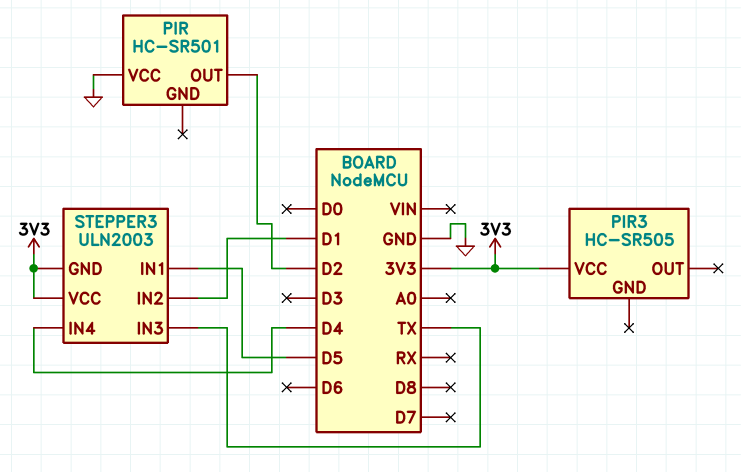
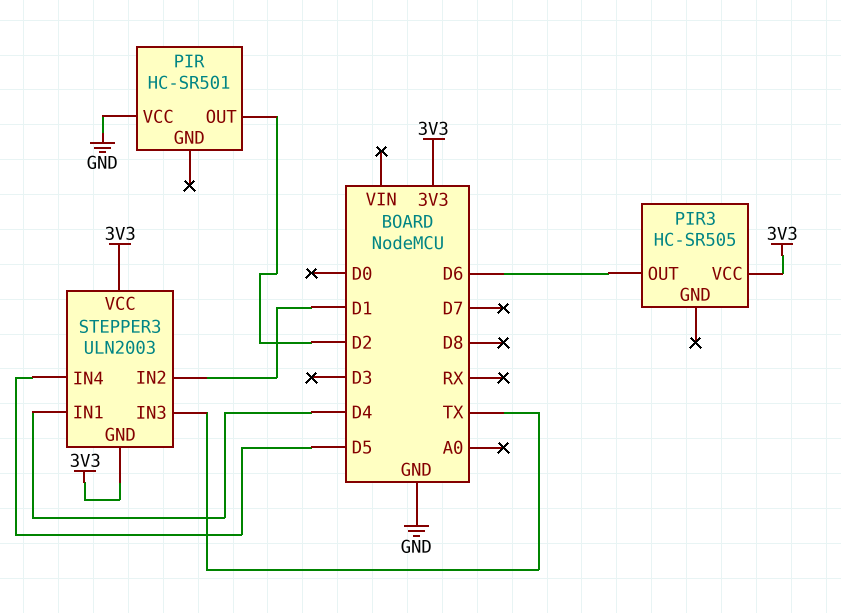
PIR3 pin OUT: none -> D6
STEPPER3 pin IN1: D5 -> D4
STEPPER3 pin IN4: D4 -> D5

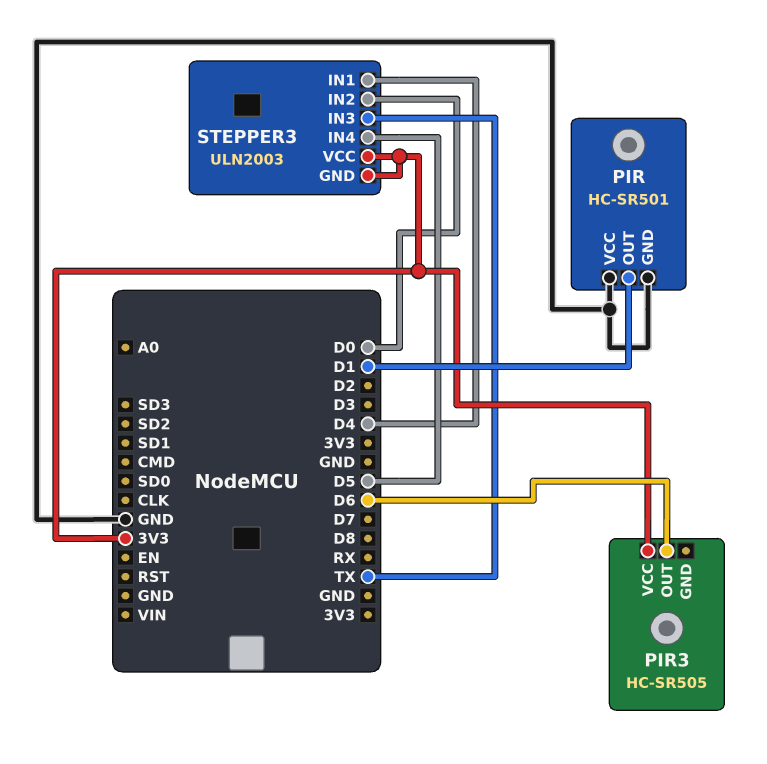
PIR pin GND: none -> GND
PIR pin OUT: D2 -> D1
STEPPER3 pin IN2: D1 -> D0

